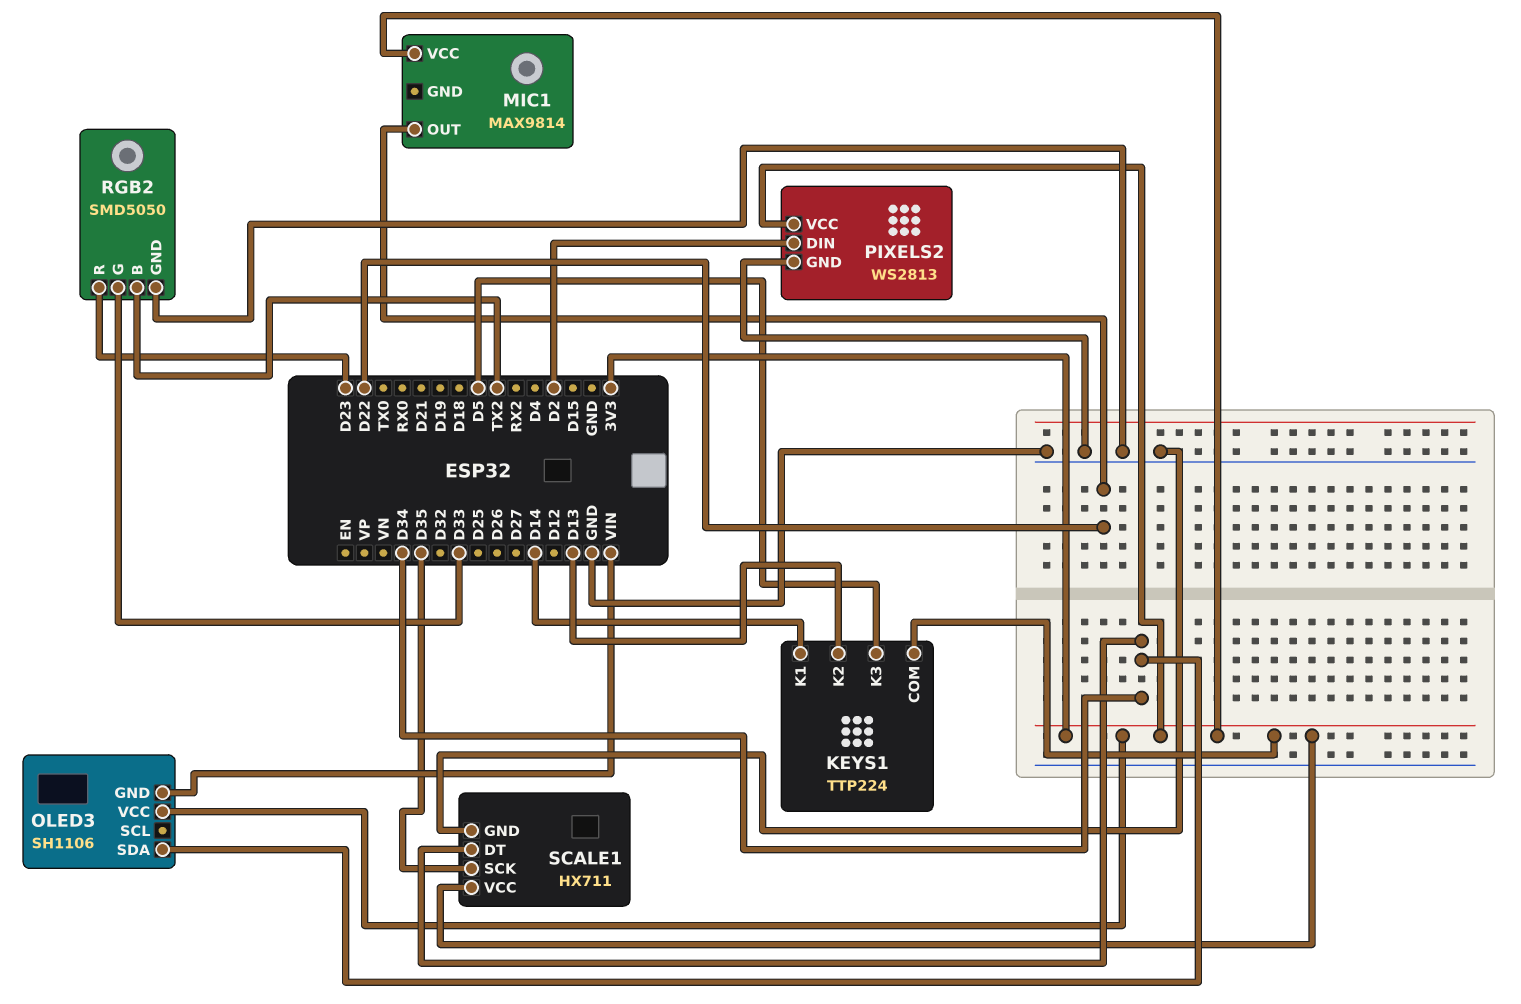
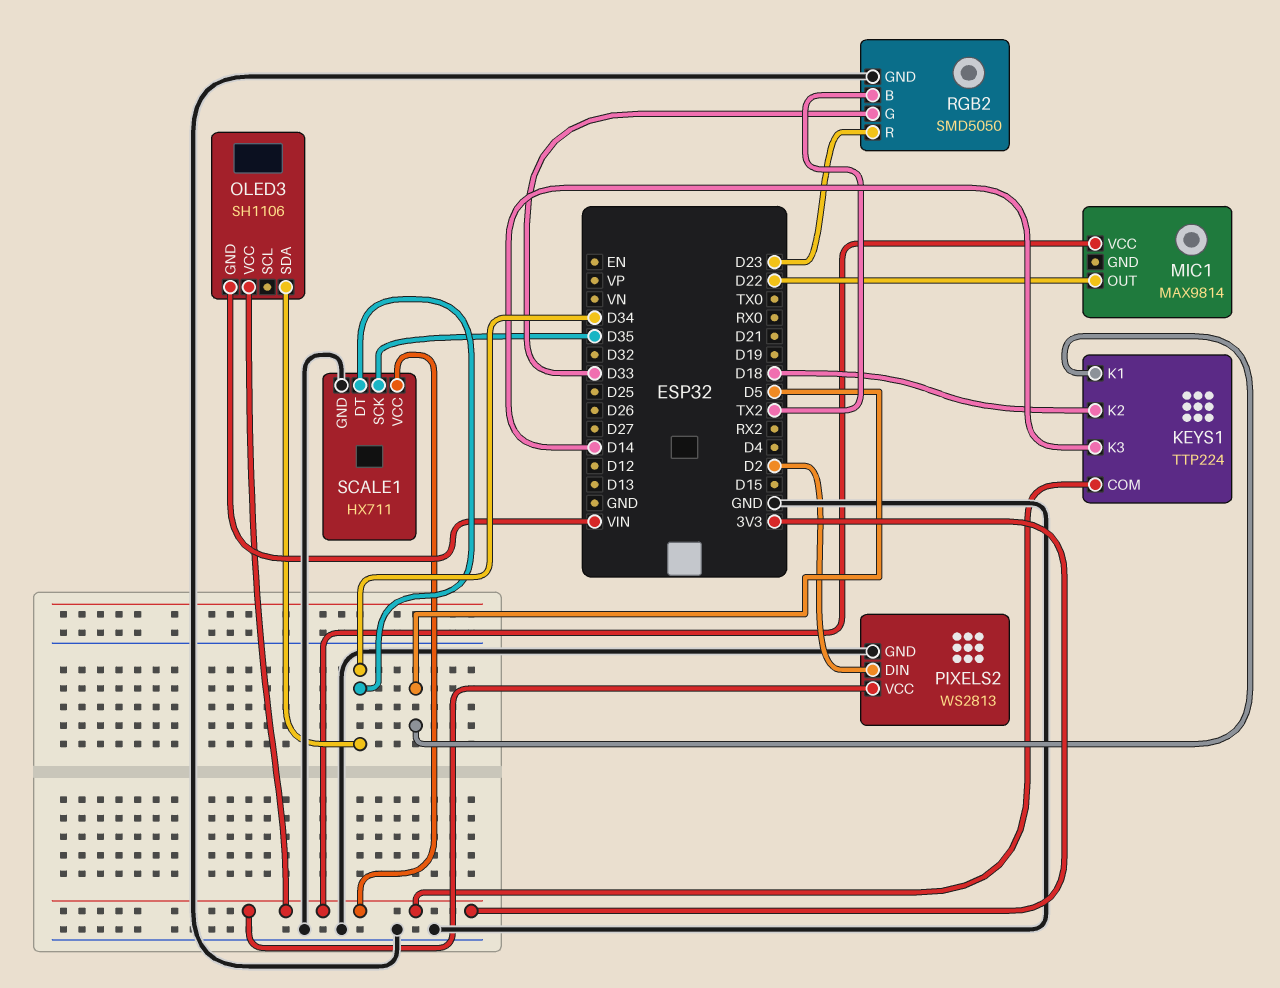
KEYS1 pin K1: D14 -> D5
KEYS1 pin K2: D13 -> D18
KEYS1 pin K3: D5 -> D14

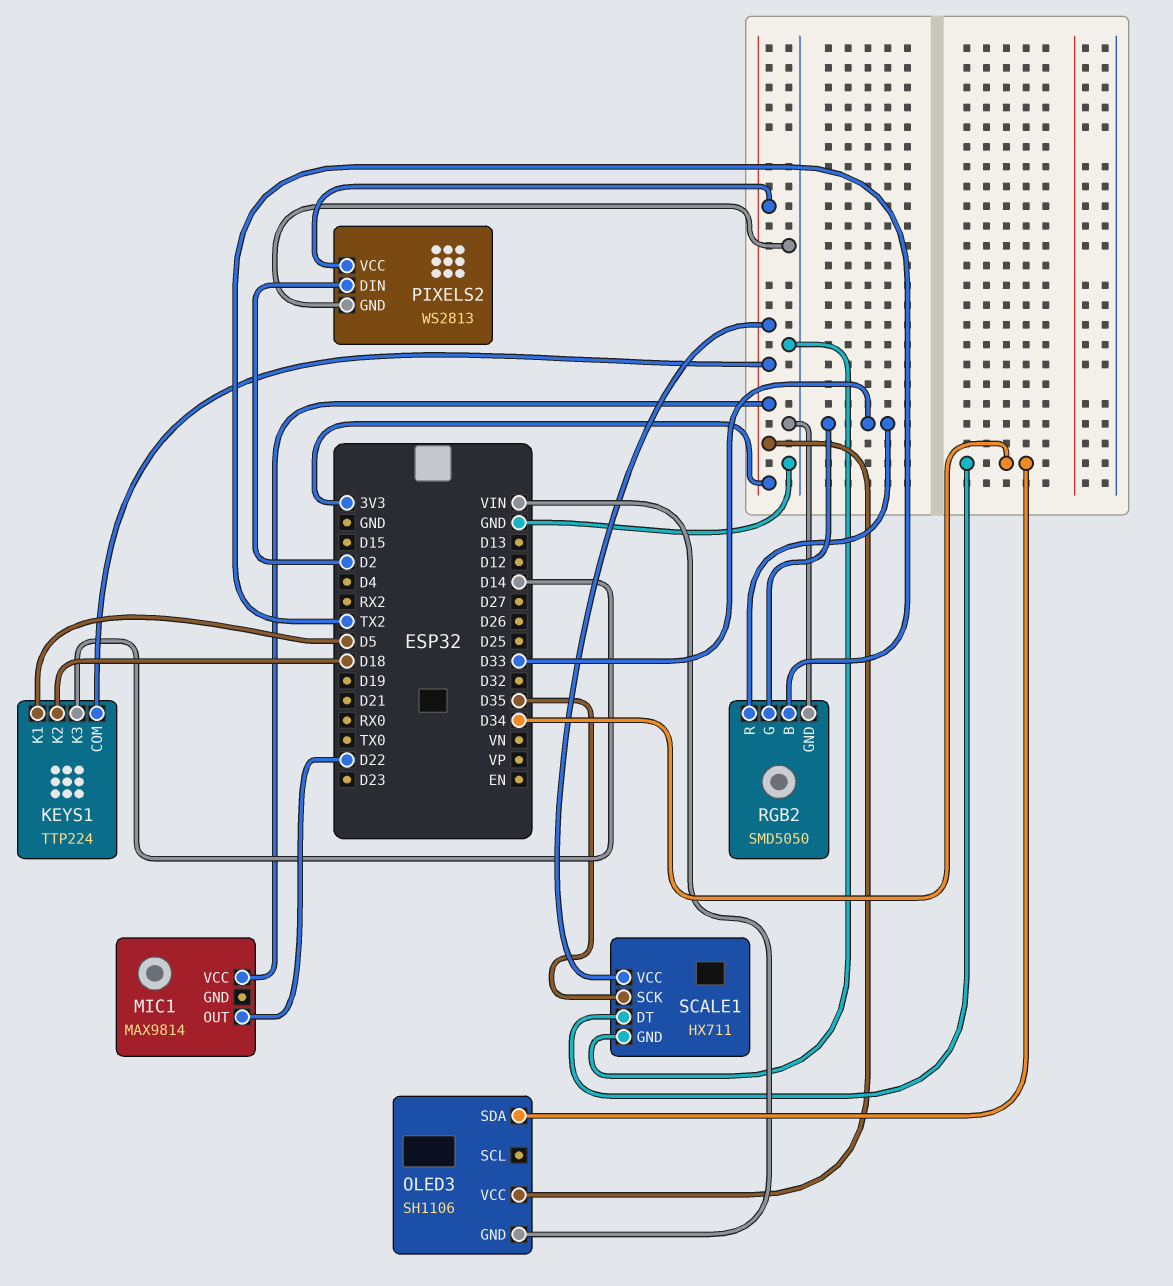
RGB2 pin R: D23 -> D33

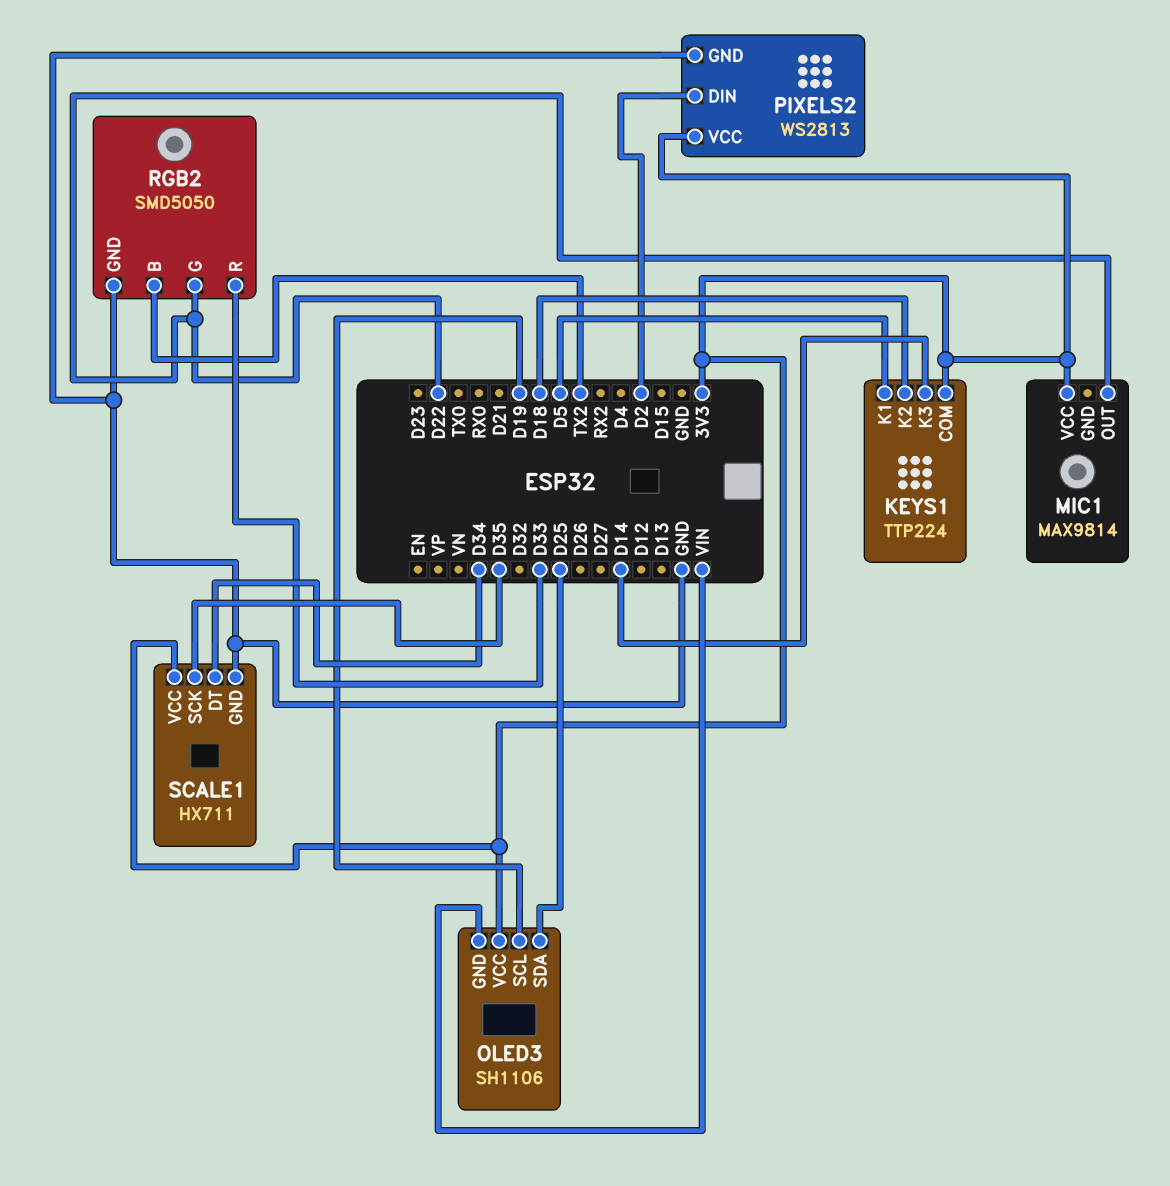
OLED3 pin SCL: none -> D19
OLED3 pin SDA: D34 -> D25
RGB2 pin G: D33 -> D22

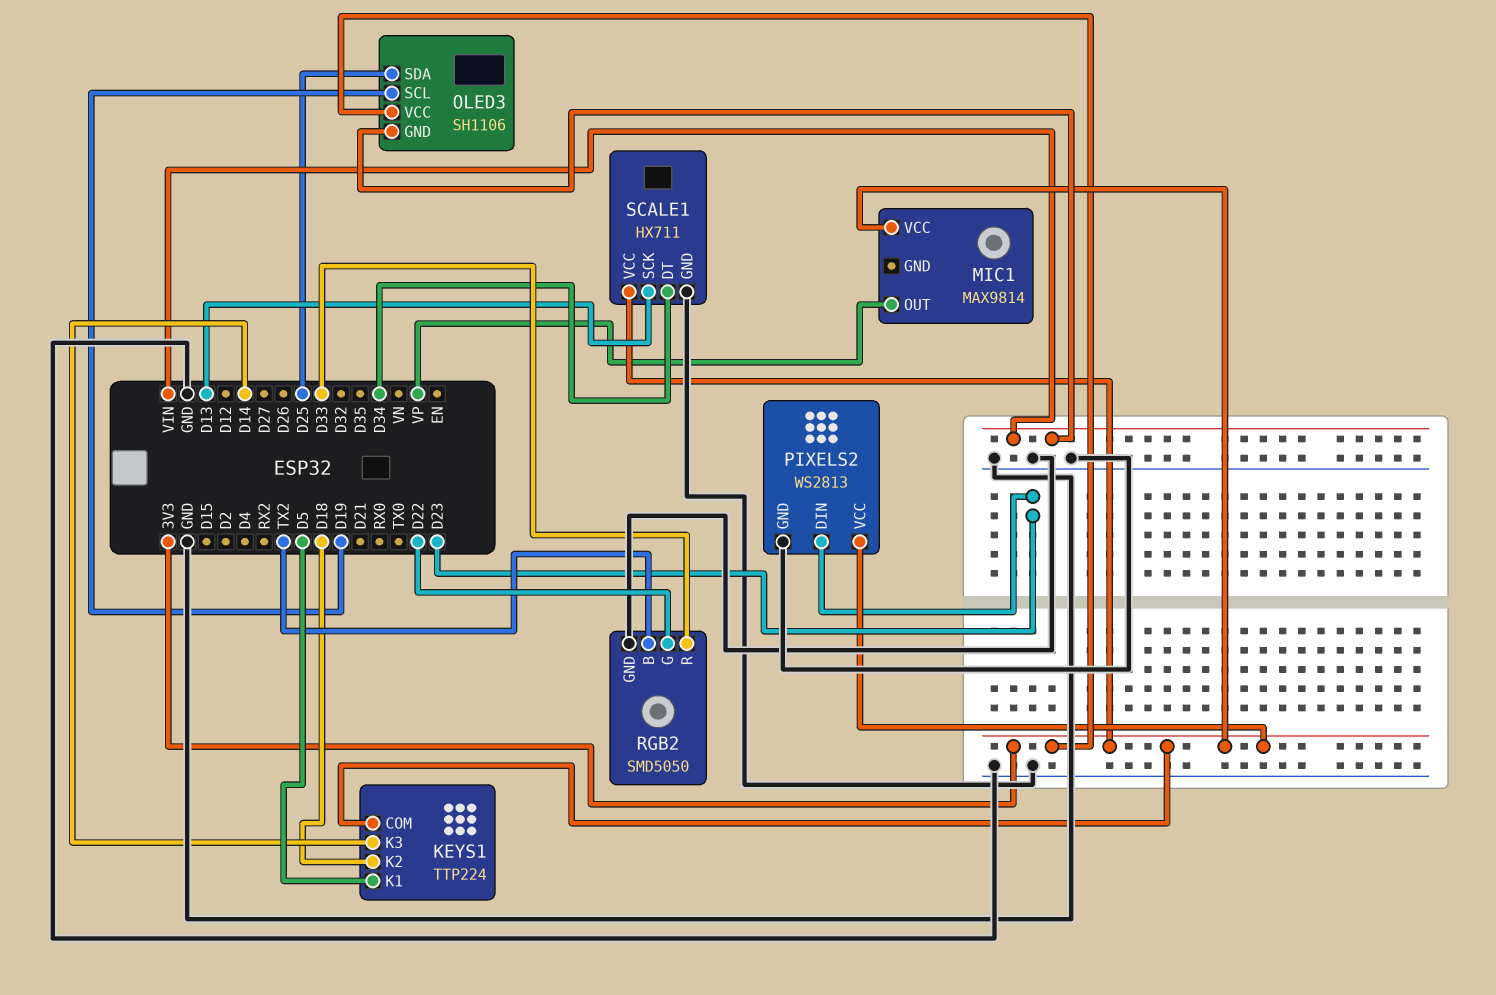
MIC1 pin OUT: D22 -> VP
PIXELS2 pin DIN: D2 -> D23
SCALE1 pin SCK: D35 -> D13

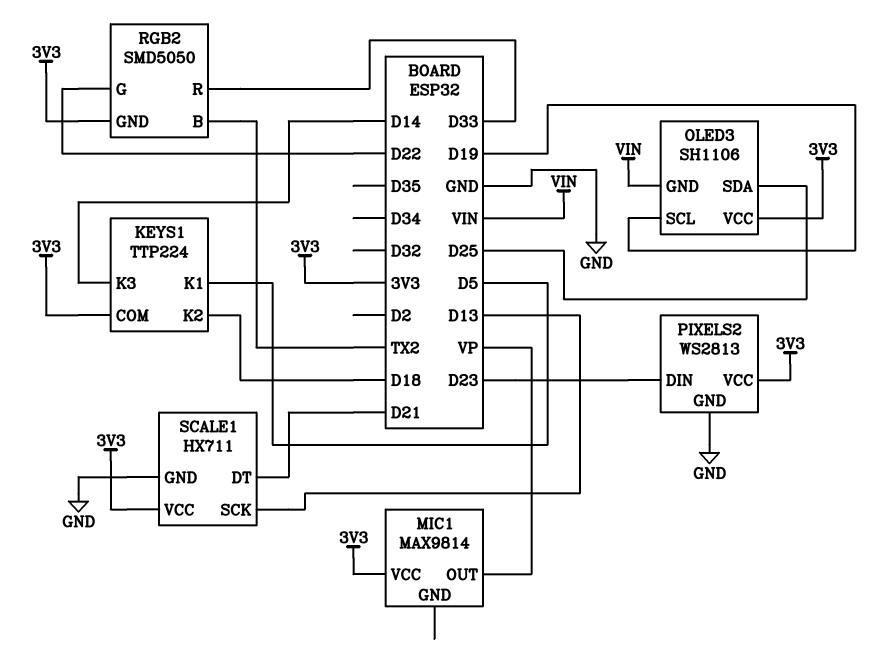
RGB2 pin GND: GND -> 3V3
SCALE1 pin DT: D34 -> D21

